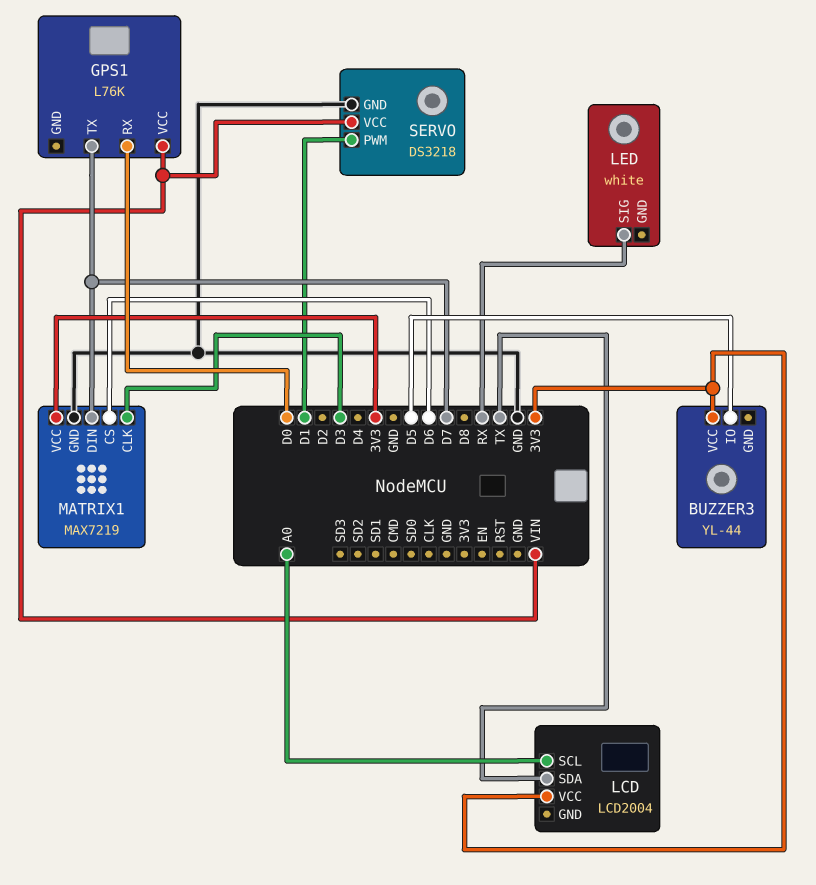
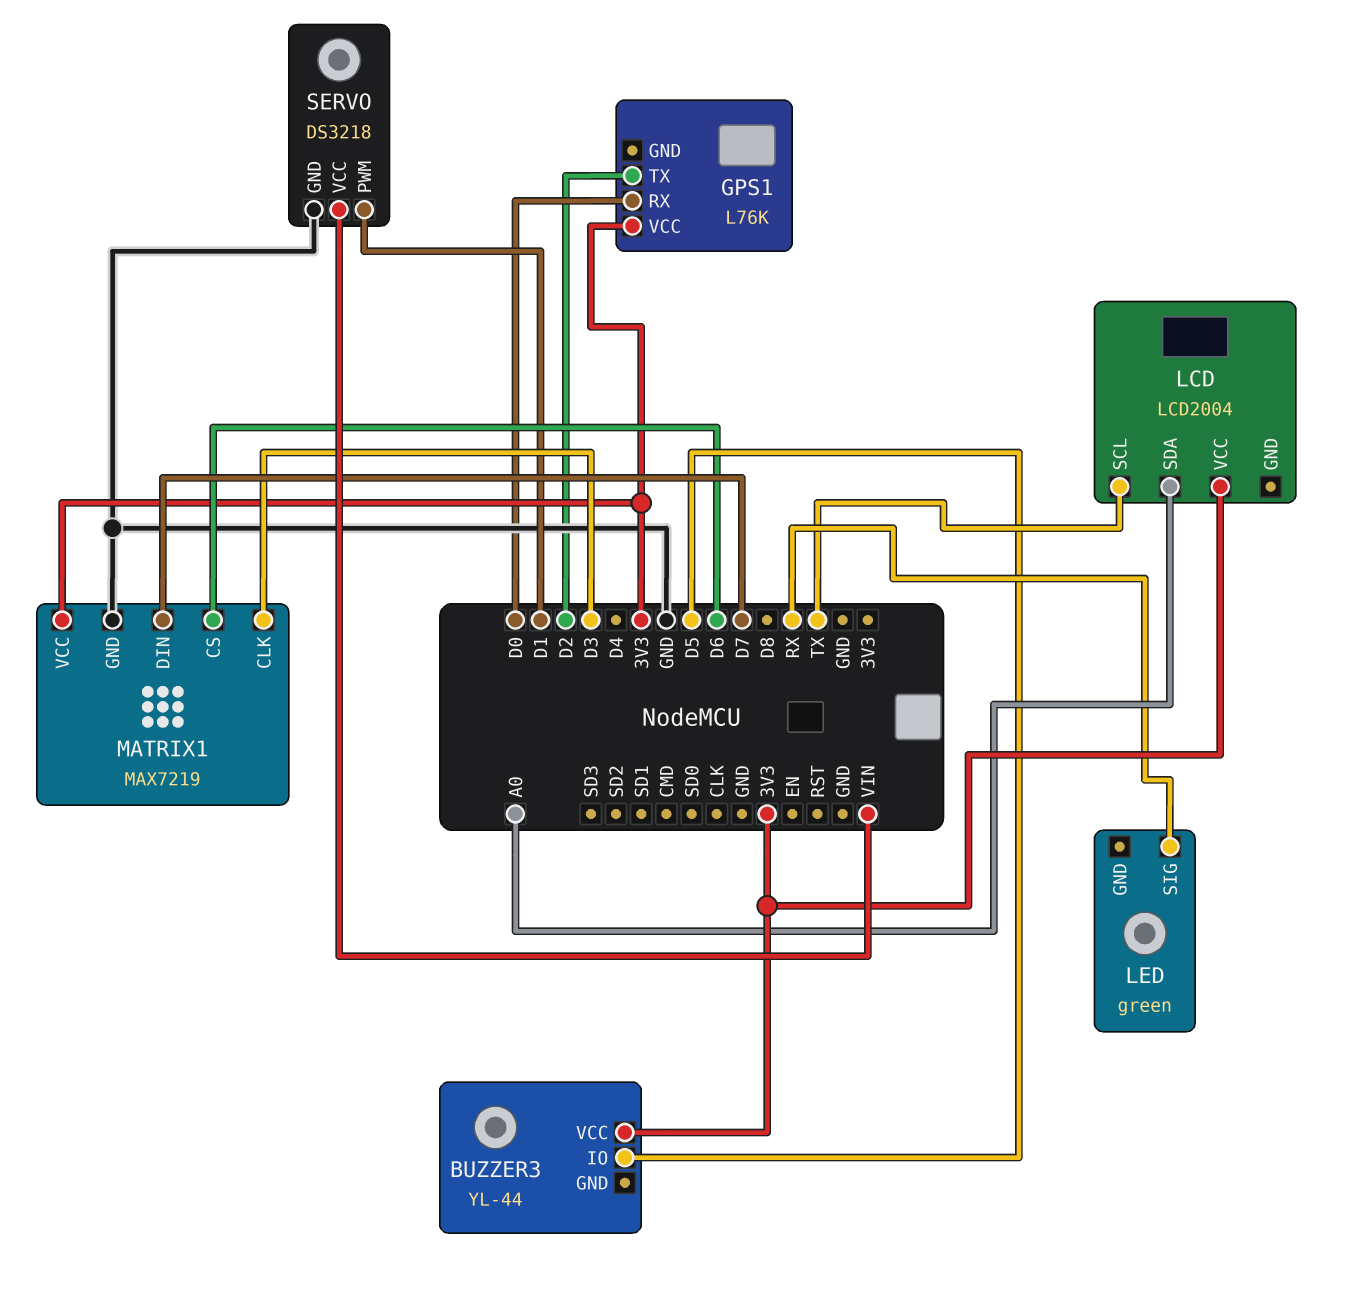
GPS1 pin TX: D7 -> D2
GPS1 pin VCC: VIN -> 3V3
LCD pin SCL: A0 -> TX
LCD pin SDA: TX -> A0
LED: white -> green

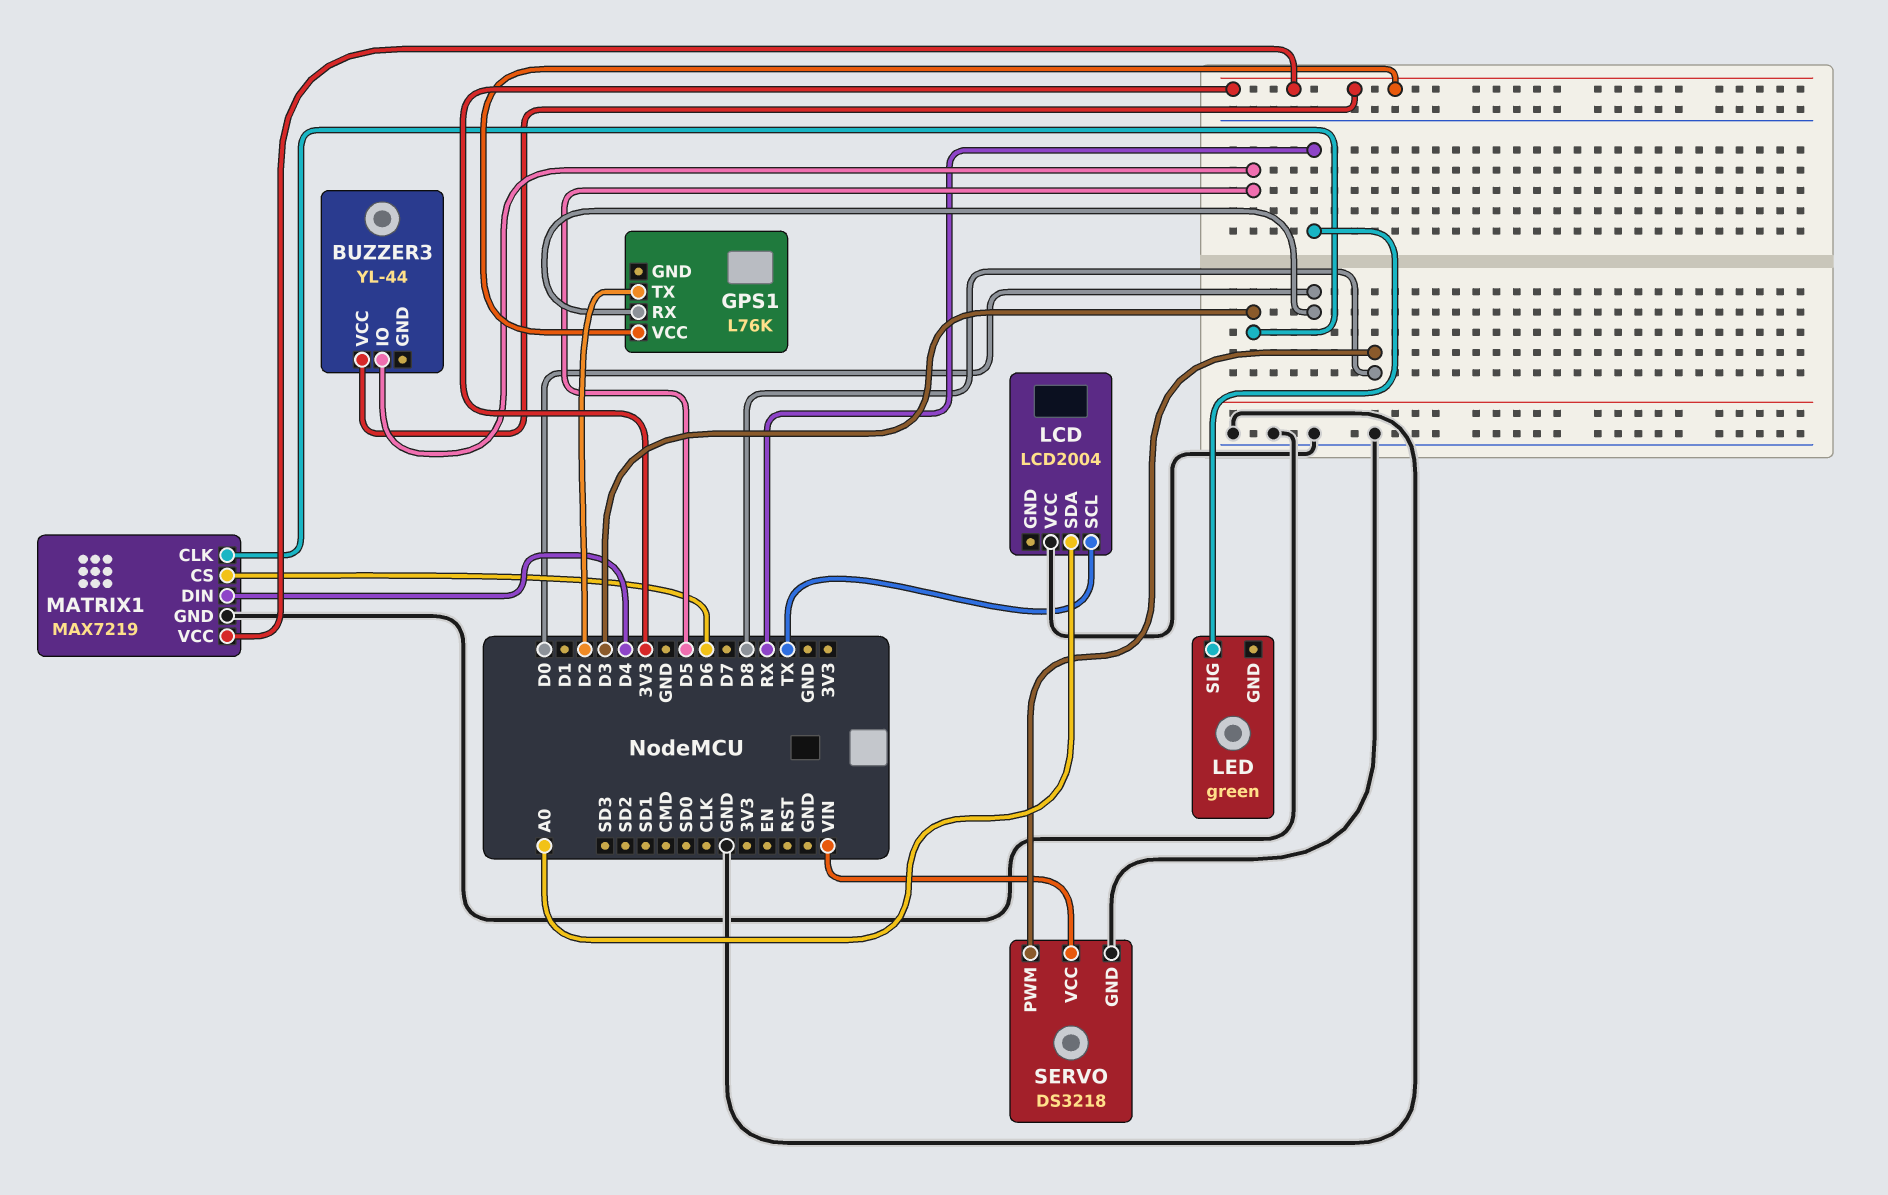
LCD pin VCC: 3V3 -> GND
MATRIX1 pin DIN: D7 -> D4
SERVO pin PWM: D1 -> D8

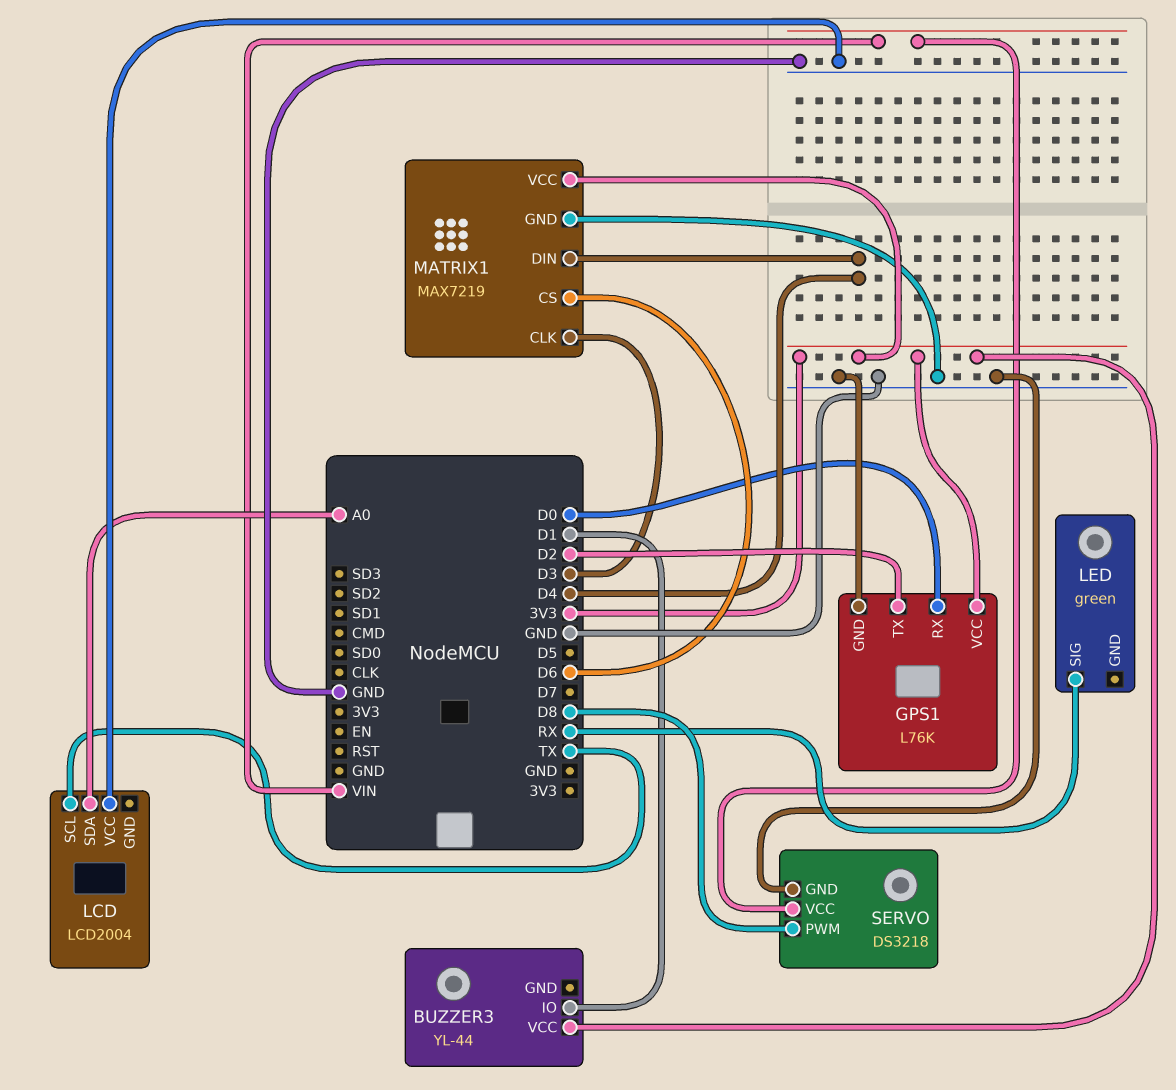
BUZZER3 pin IO: D5 -> D1
GPS1 pin GND: none -> GND

